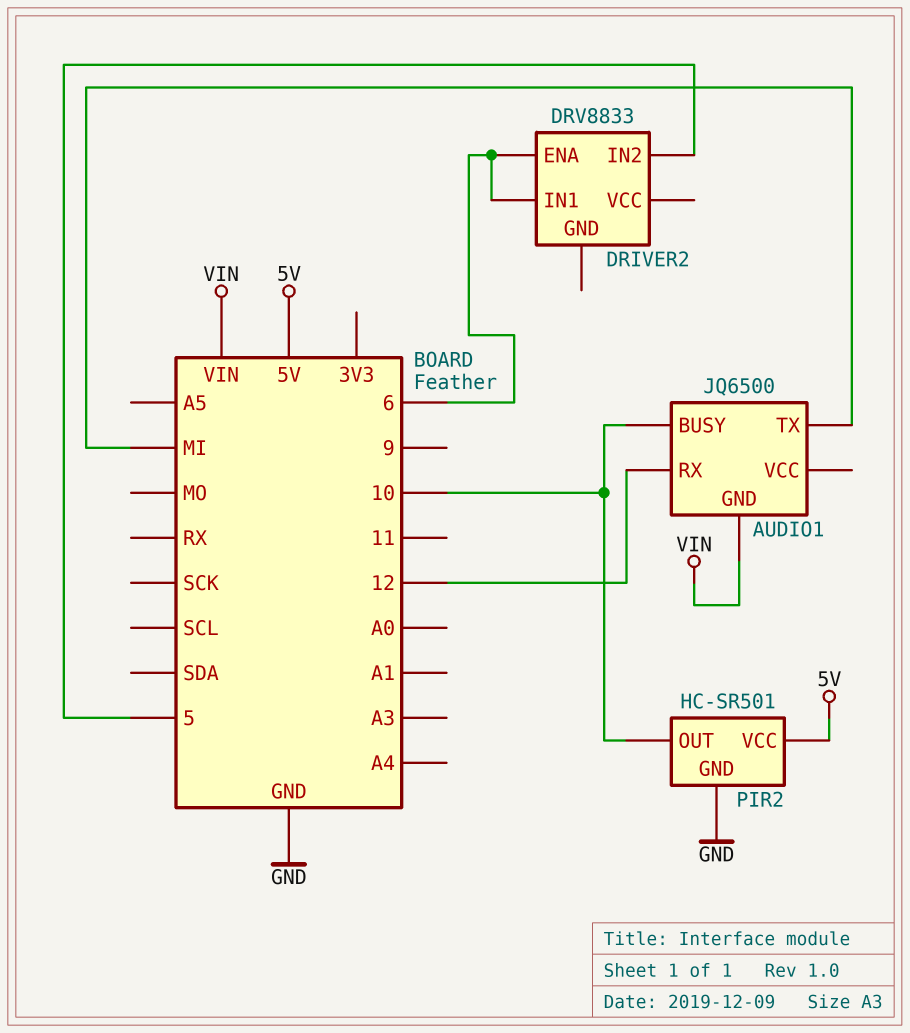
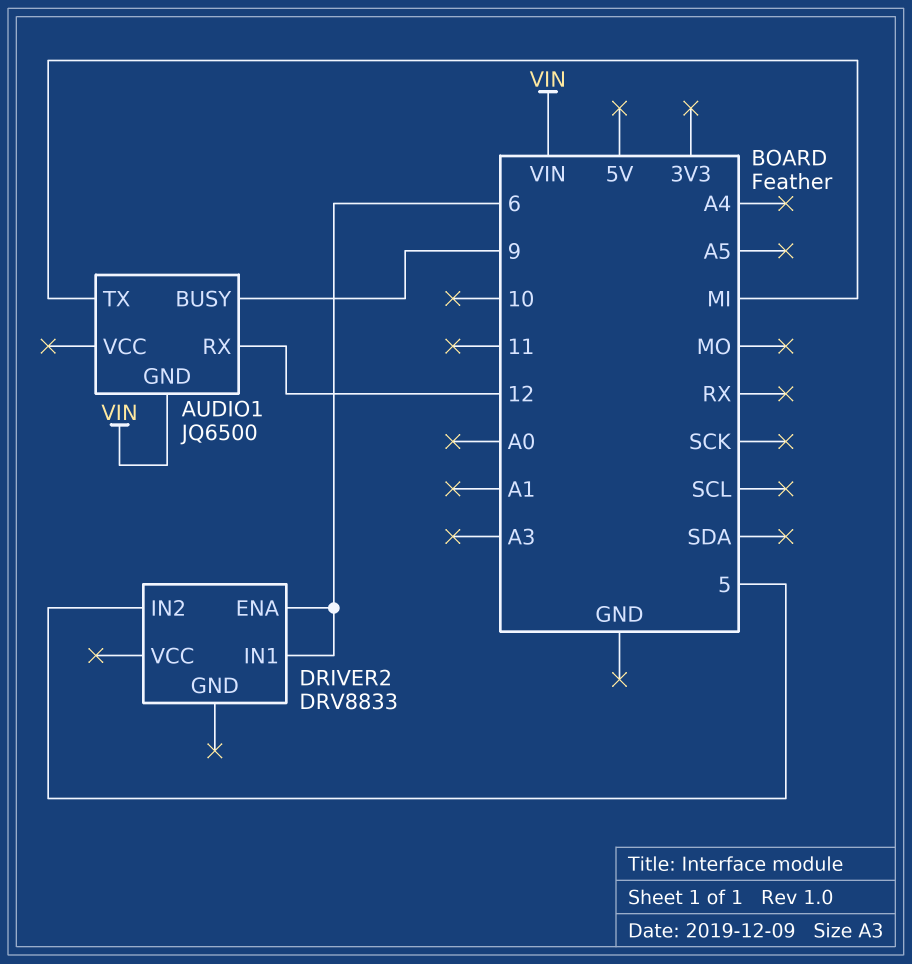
AUDIO1 pin BUSY: 10 -> 9
PIR2: HC-SR501 -> none
PIR2 pin GND: GND -> none
PIR2 pin OUT: 10 -> none
PIR2 pin VCC: 5V -> none

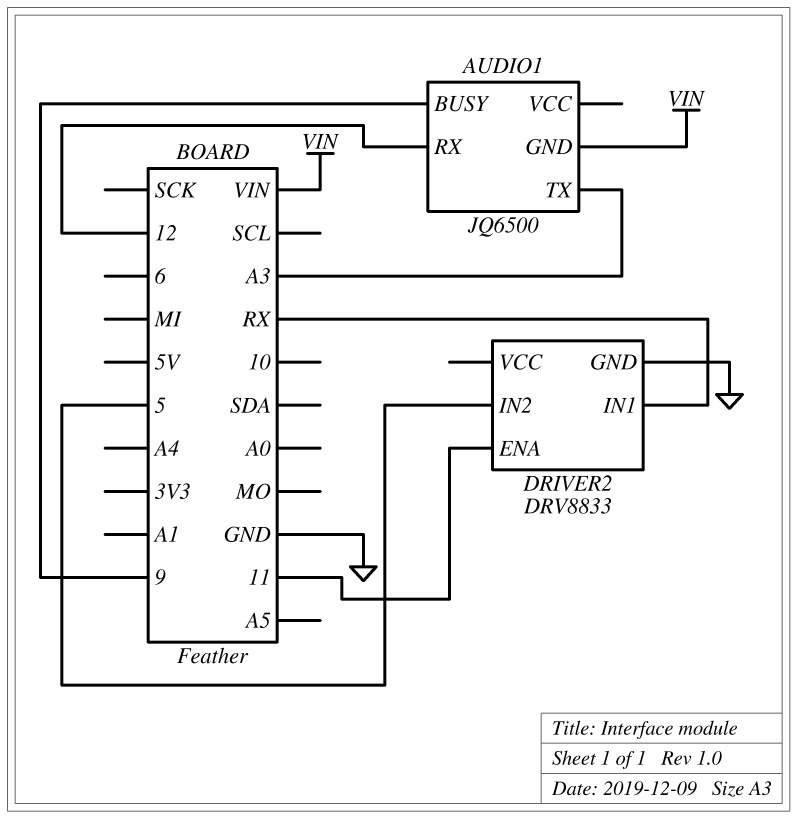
AUDIO1 pin TX: MI -> A3
DRIVER2 pin ENA: 6 -> 11
DRIVER2 pin GND: none -> GND
DRIVER2 pin IN1: 6 -> RX

